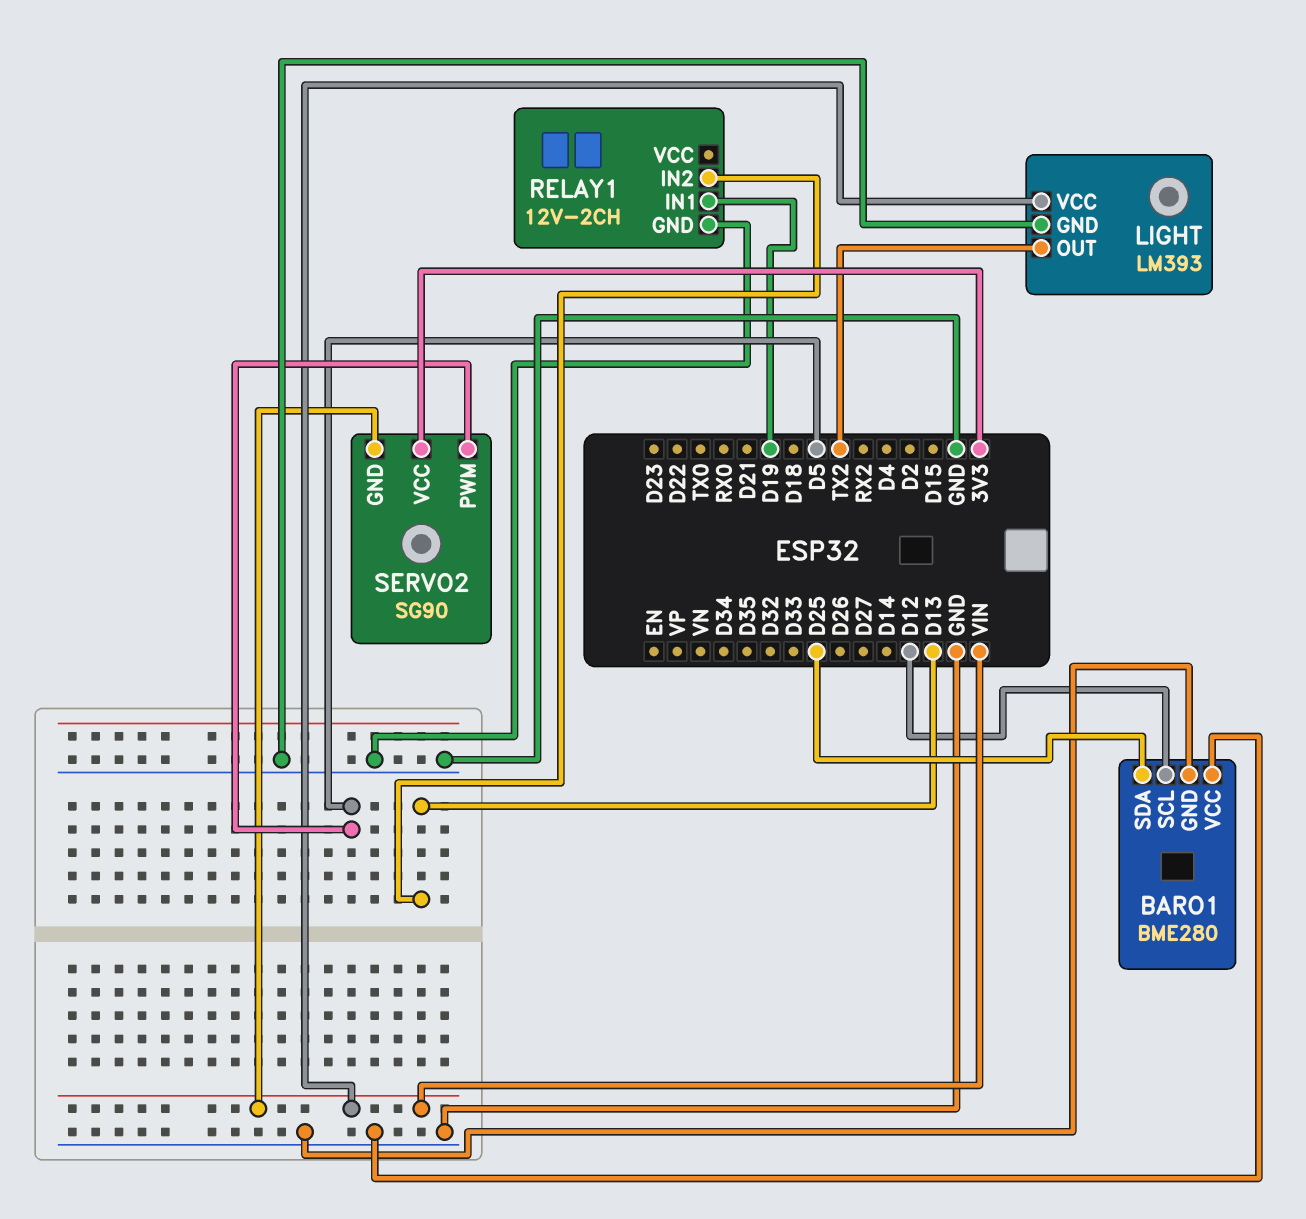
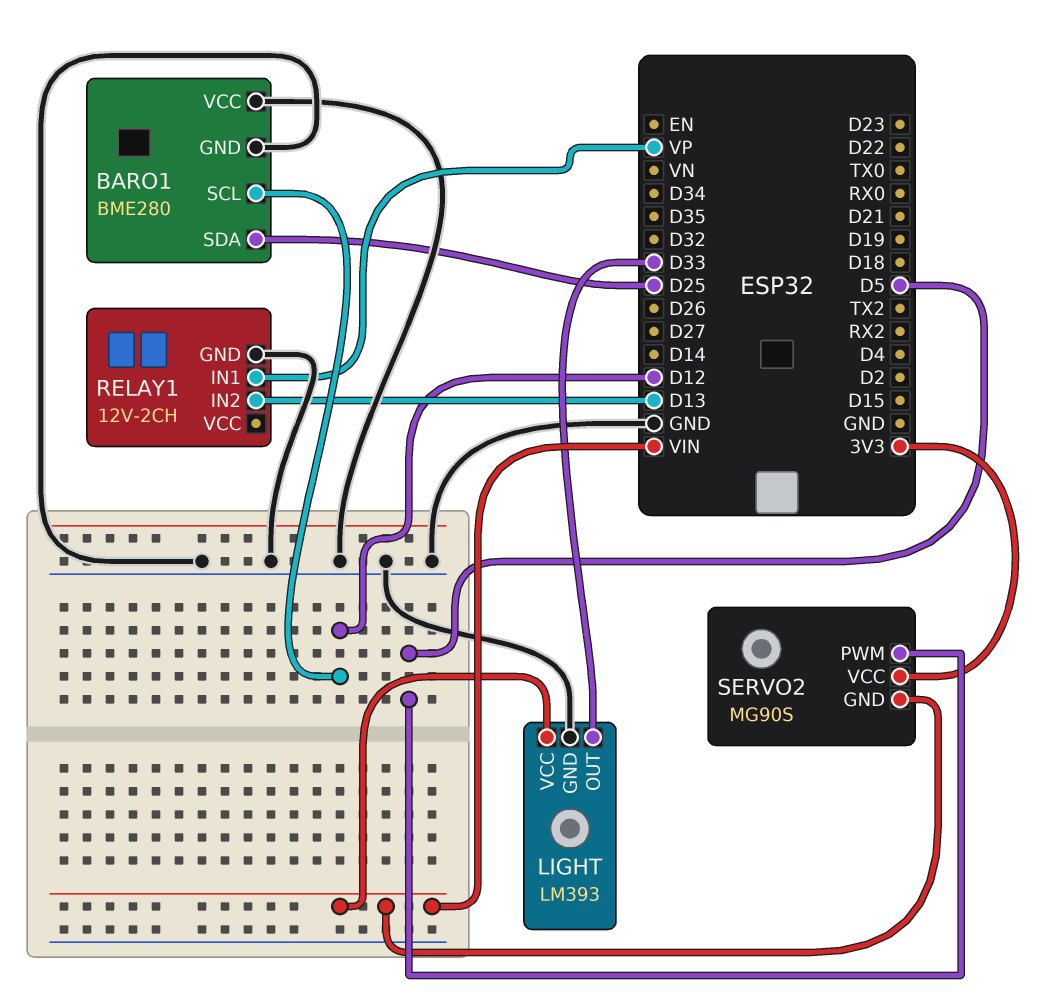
LIGHT pin OUT: TX2 -> D33
RELAY1 pin IN1: D19 -> VP
SERVO2: SG90 -> MG90S

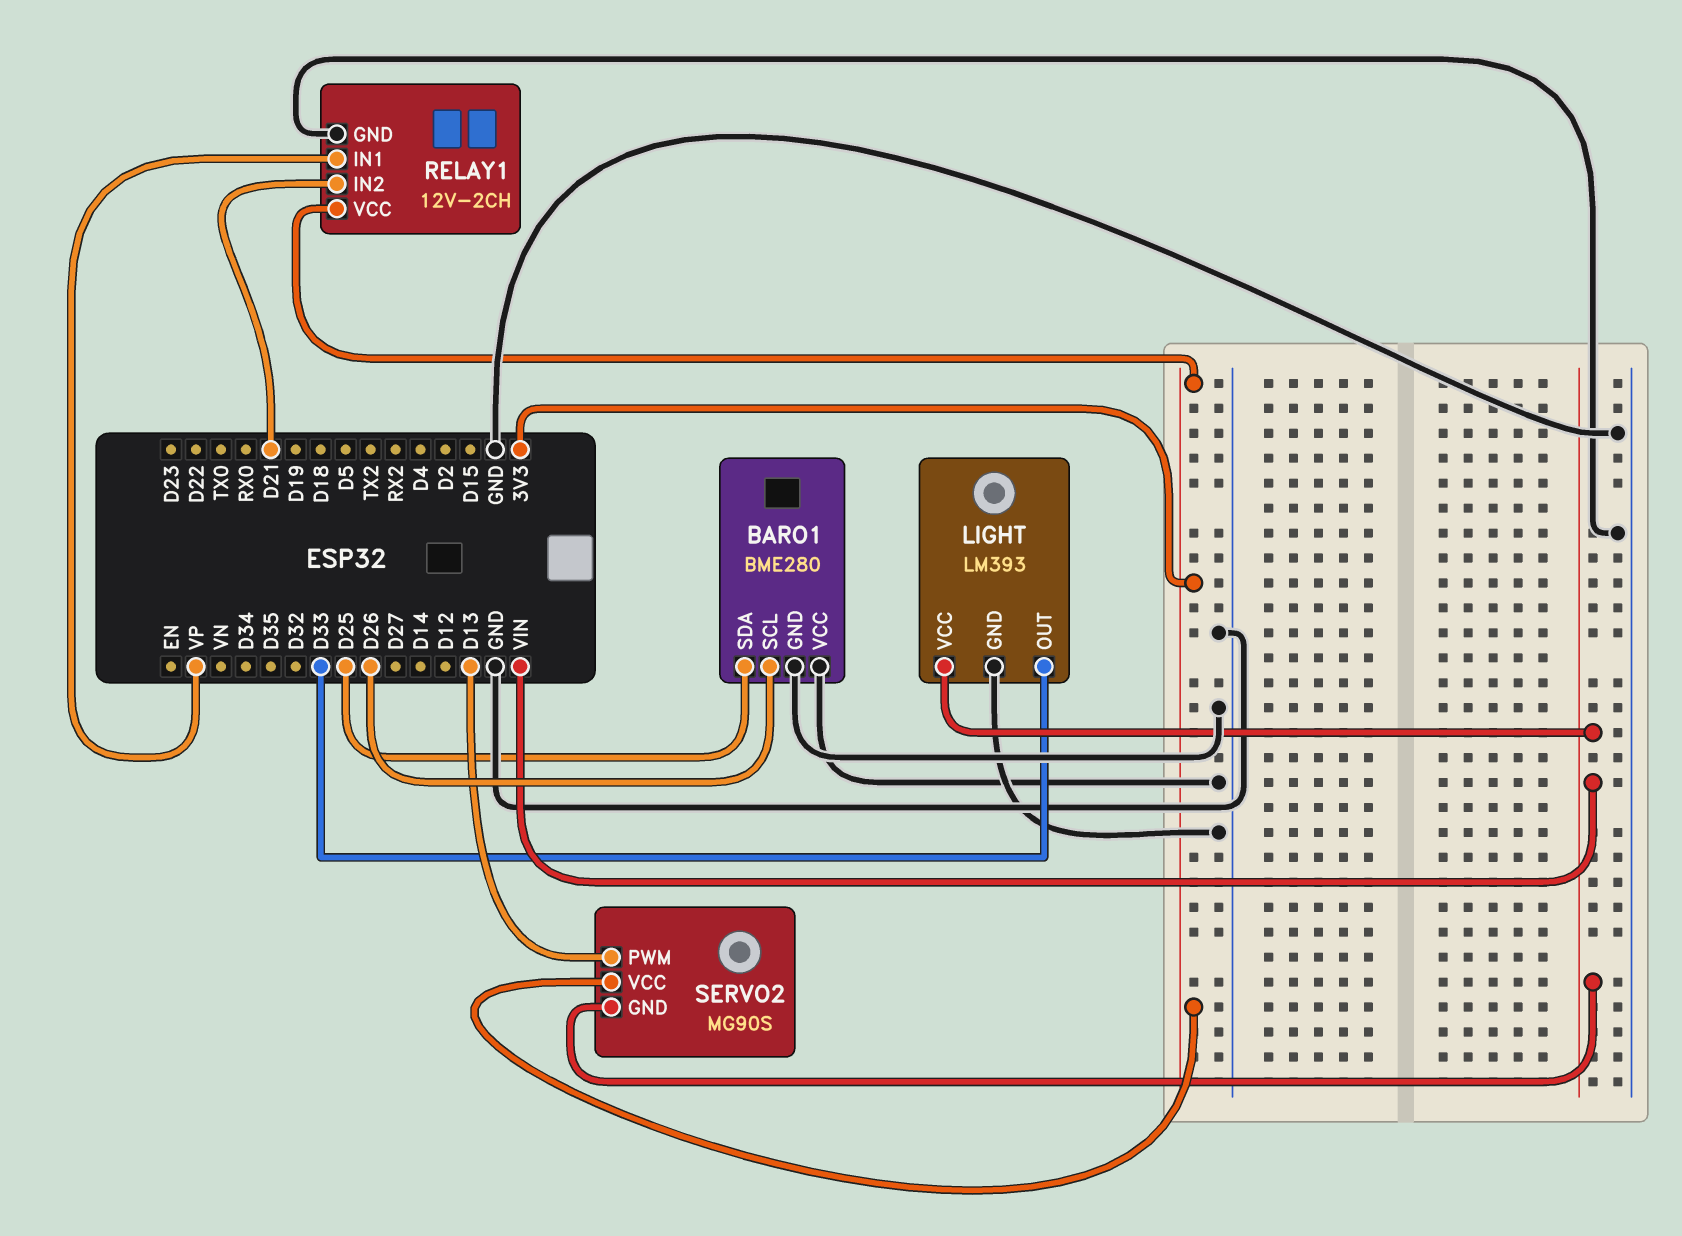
BARO1 pin SCL: D12 -> D26
RELAY1 pin IN2: D13 -> D21
RELAY1 pin VCC: none -> 3V3
SERVO2 pin PWM: D5 -> D13

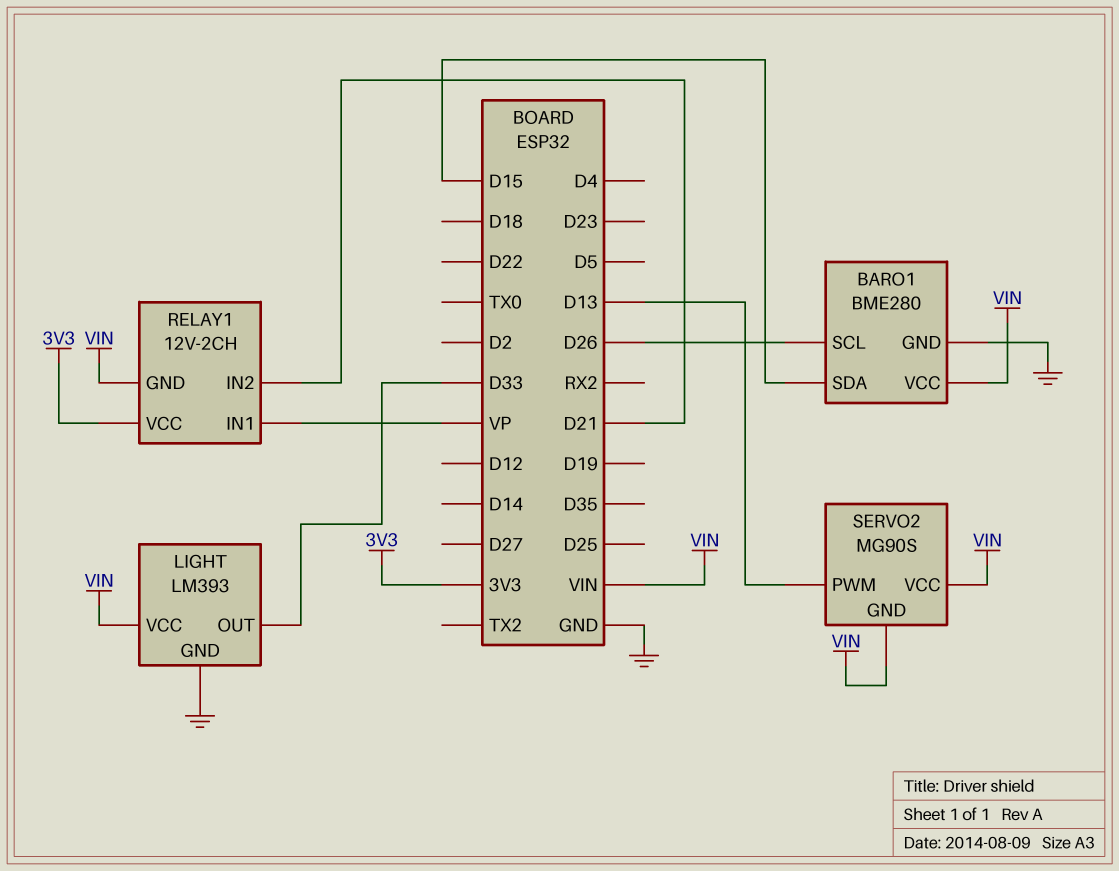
BARO1 pin SDA: D25 -> D15
BARO1 pin VCC: GND -> VIN
RELAY1 pin GND: GND -> VIN
SERVO2 pin VCC: 3V3 -> VIN

